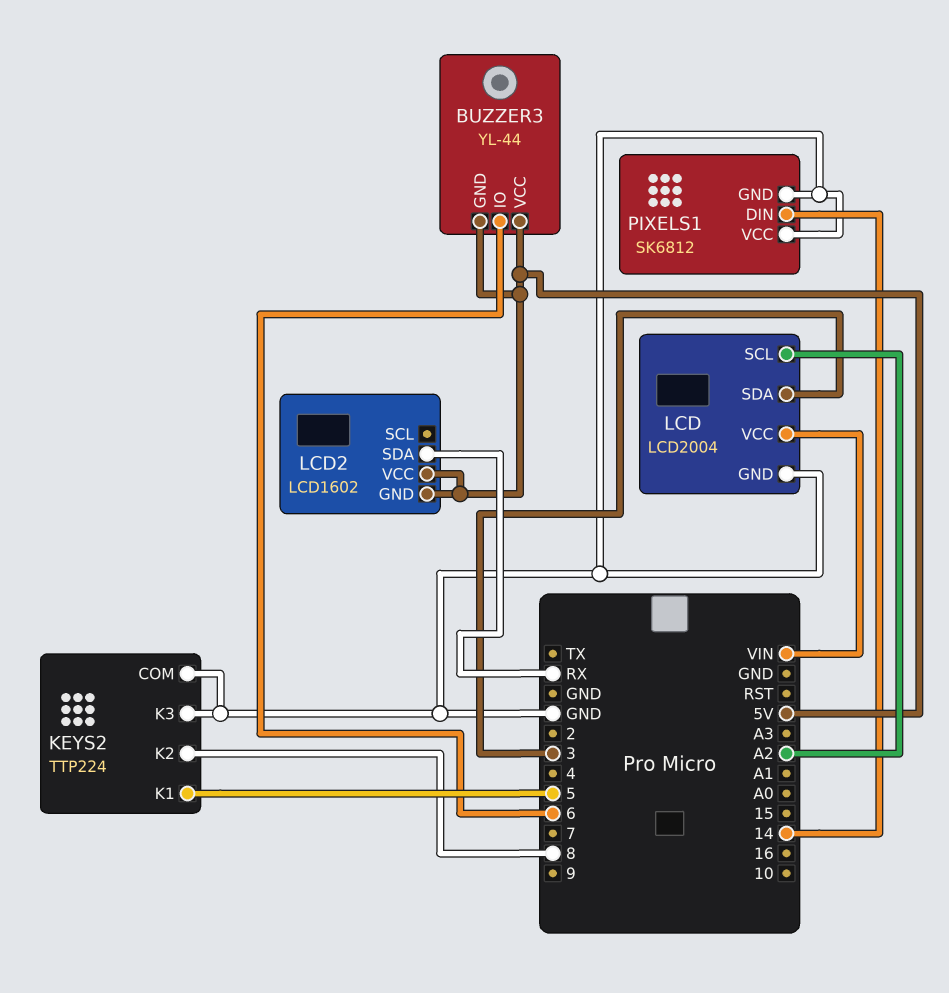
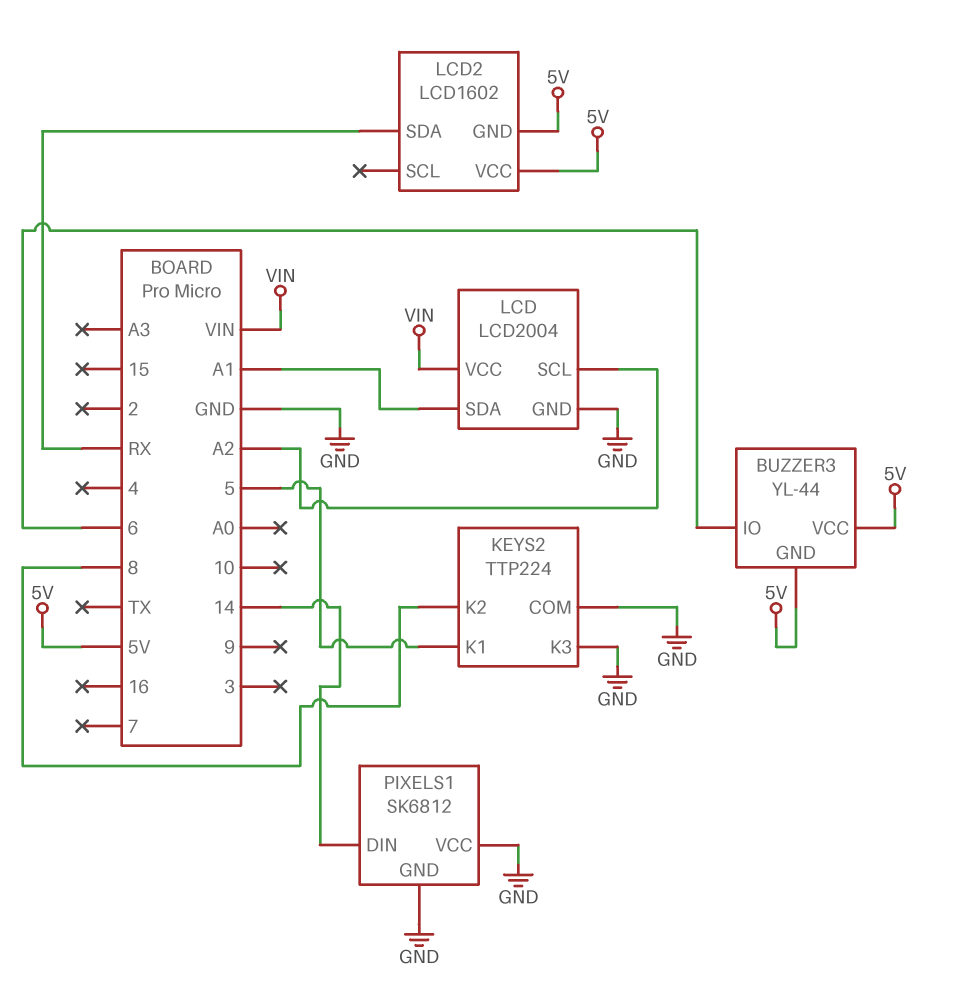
LCD pin SDA: 3 -> A1

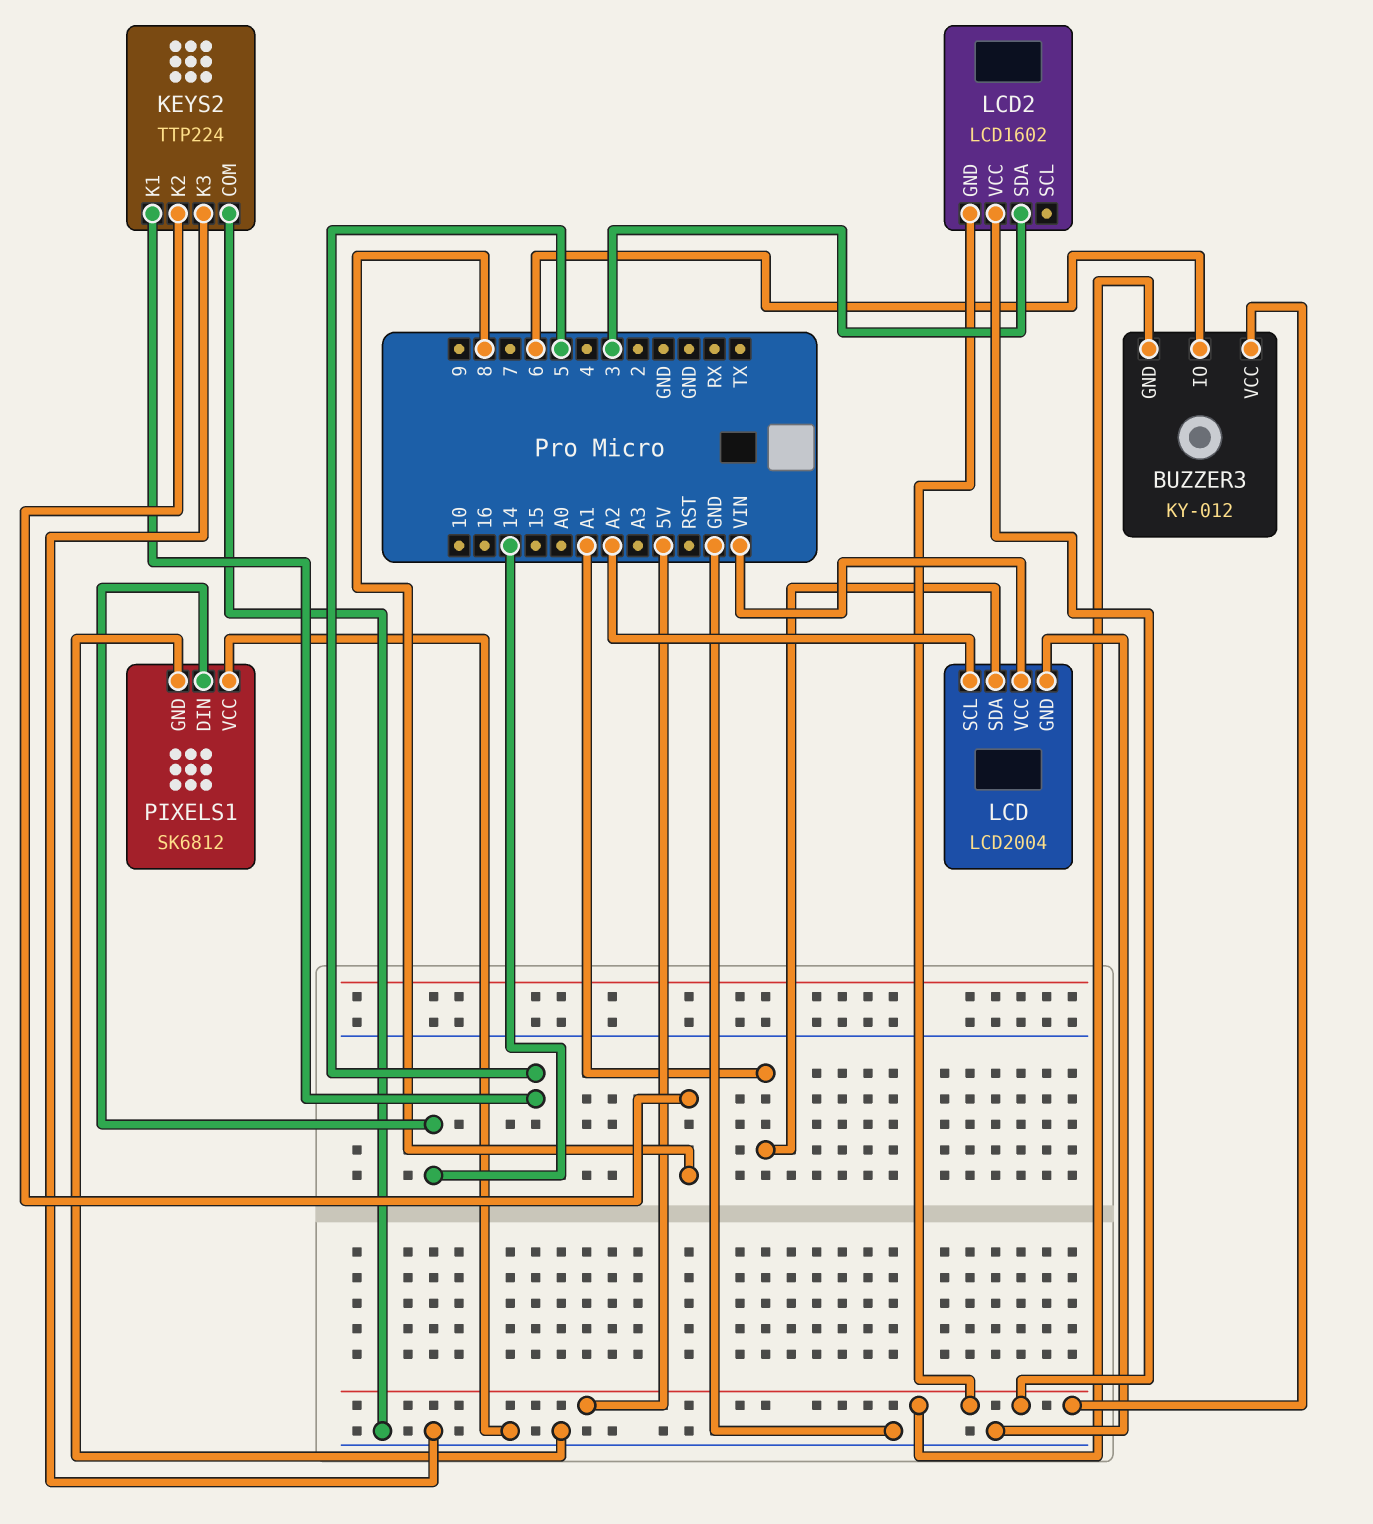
BUZZER3: YL-44 -> KY-012
LCD2 pin SDA: RX -> 3

